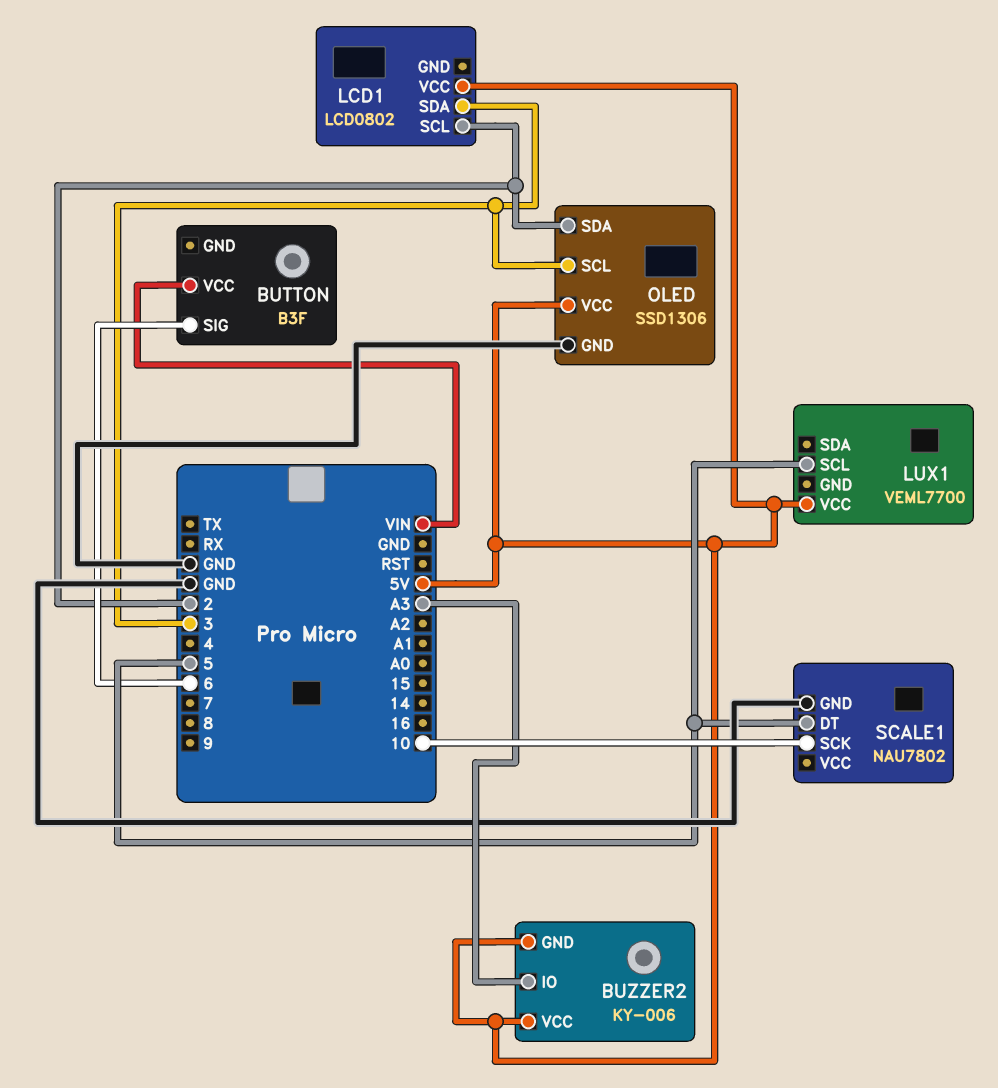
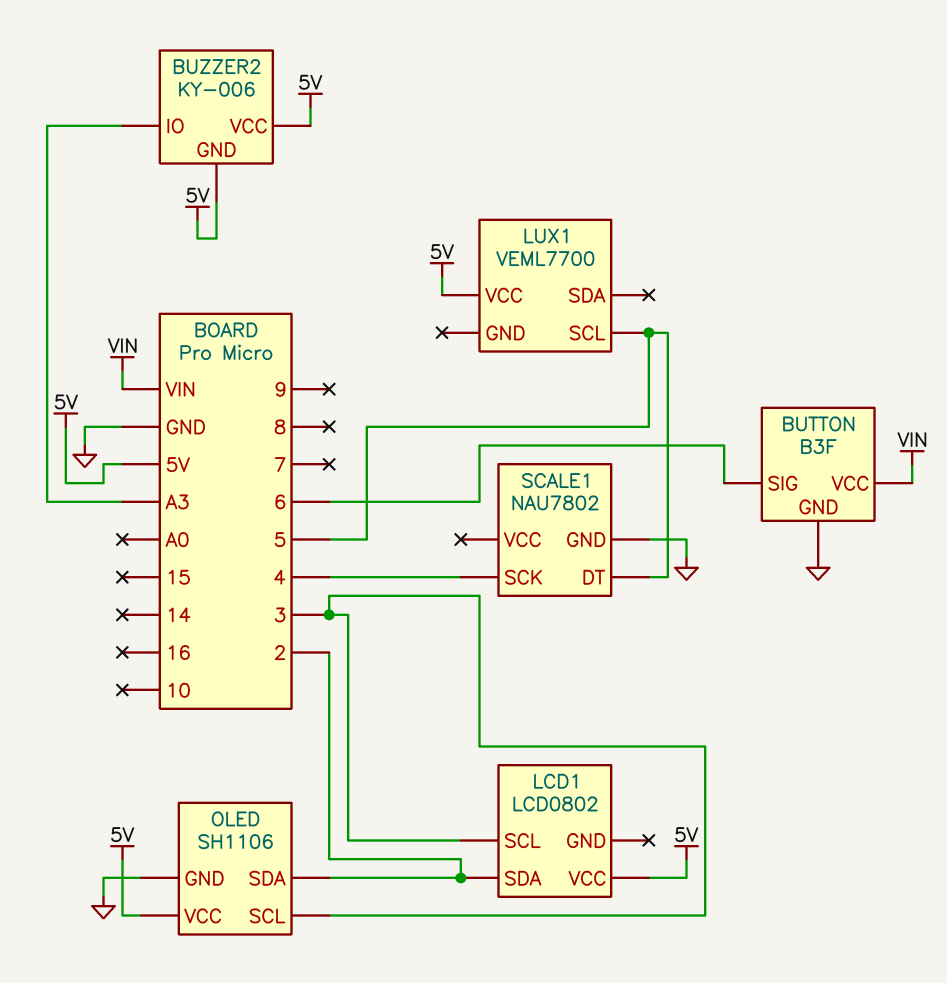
BUTTON pin GND: none -> GND
LCD1 pin SCL: 2 -> 3
LCD1 pin SDA: 3 -> 2
OLED: SSD1306 -> SH1106
SCALE1 pin SCK: 10 -> 4

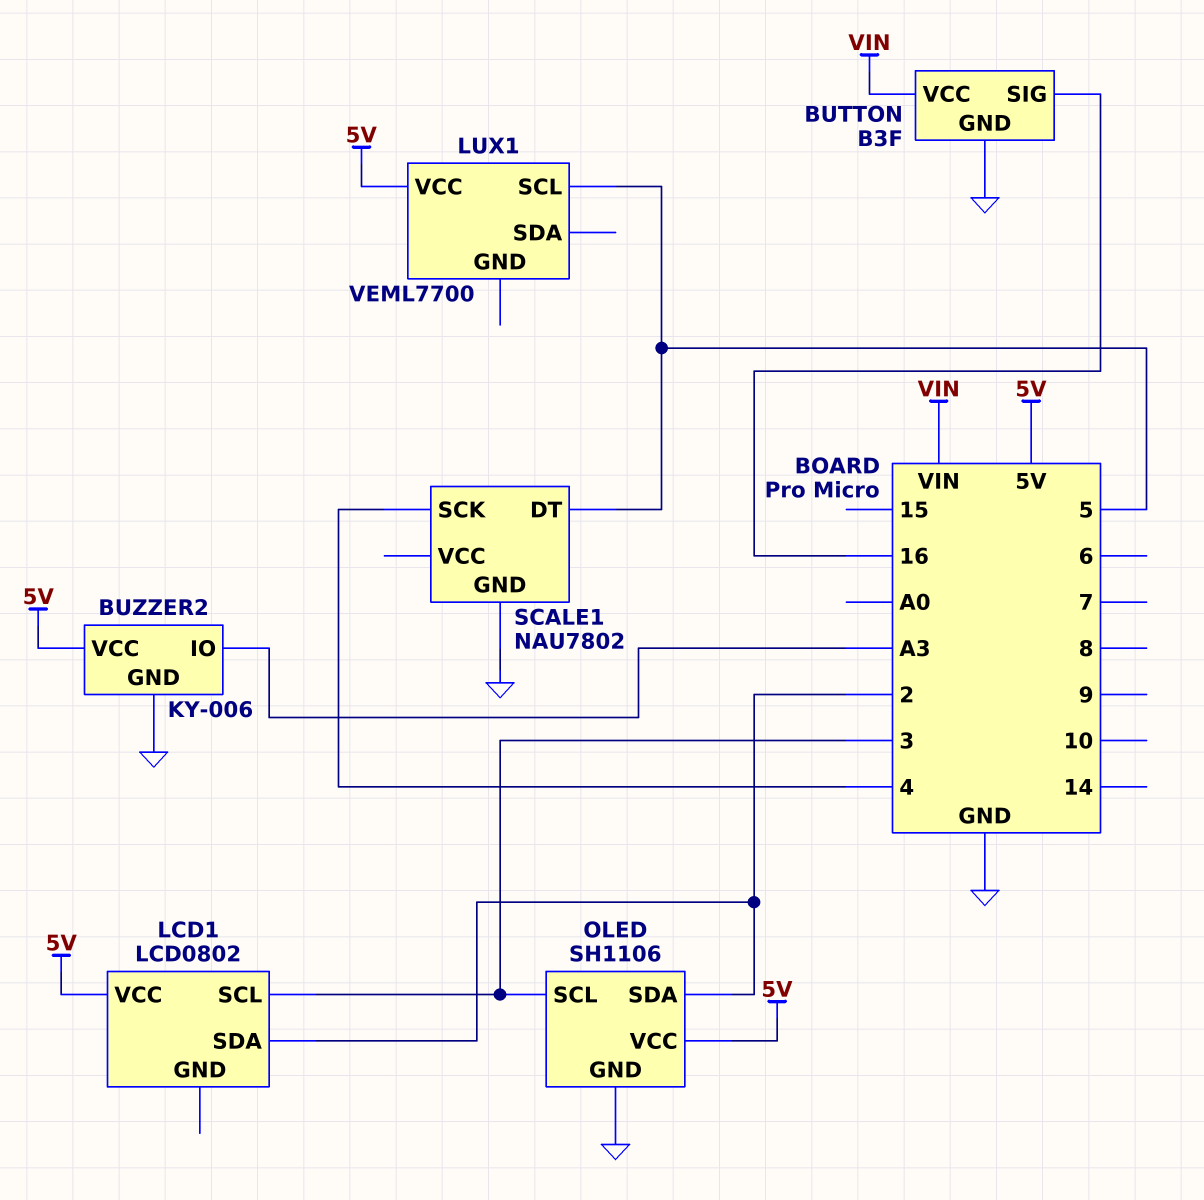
BUTTON pin SIG: 6 -> 16
BUZZER2 pin GND: 5V -> GND

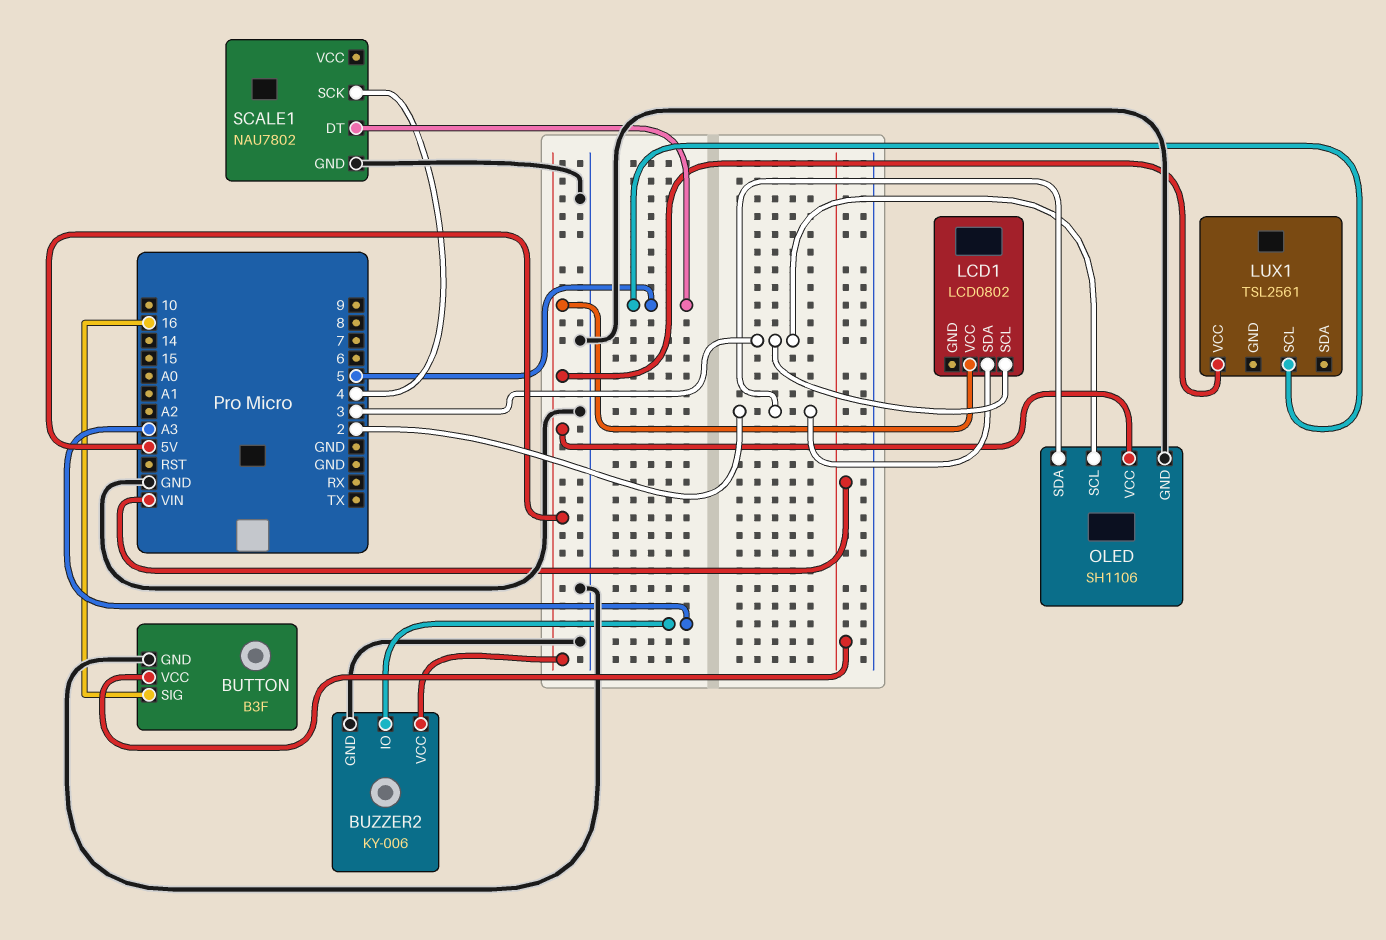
LUX1: VEML7700 -> TSL2561

